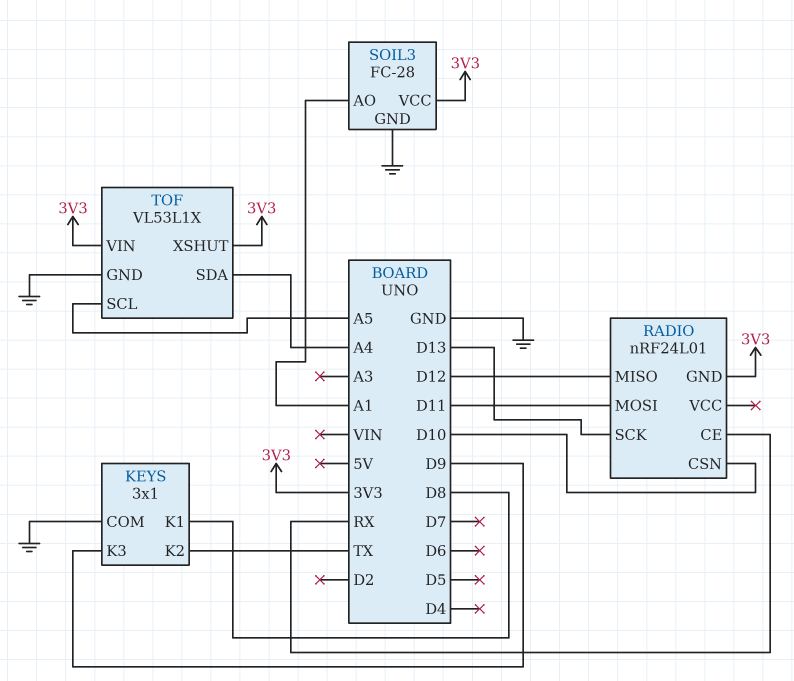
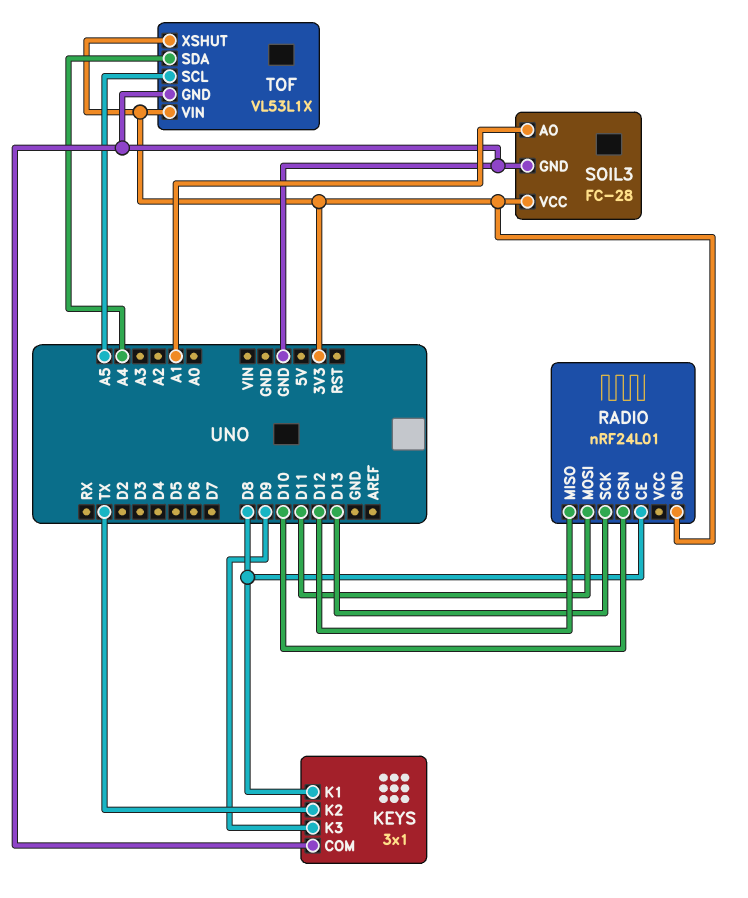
RADIO pin CE: RX -> D8

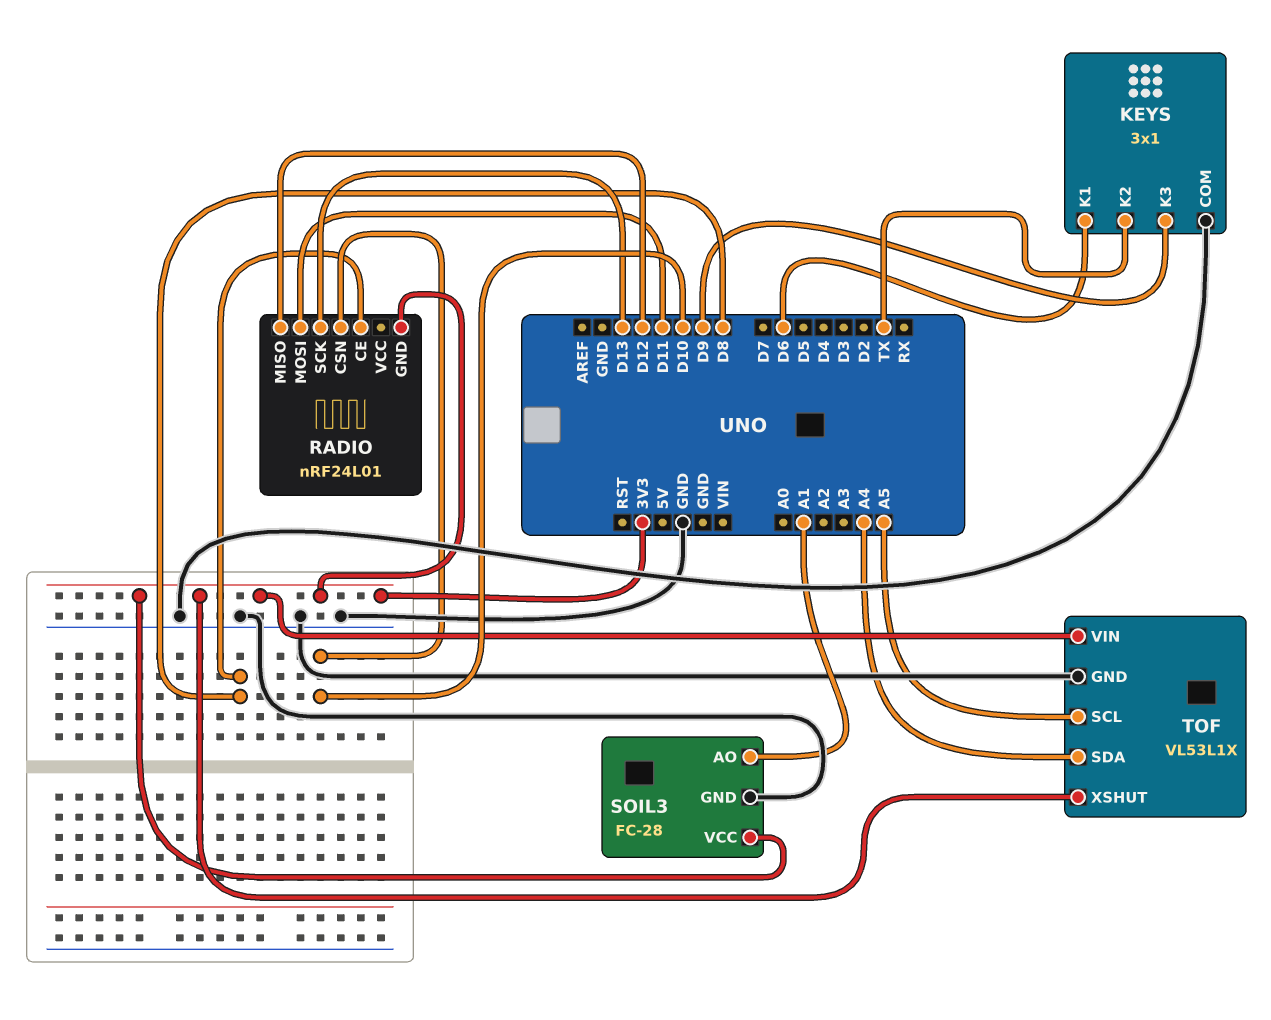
KEYS pin K1: D8 -> D6

